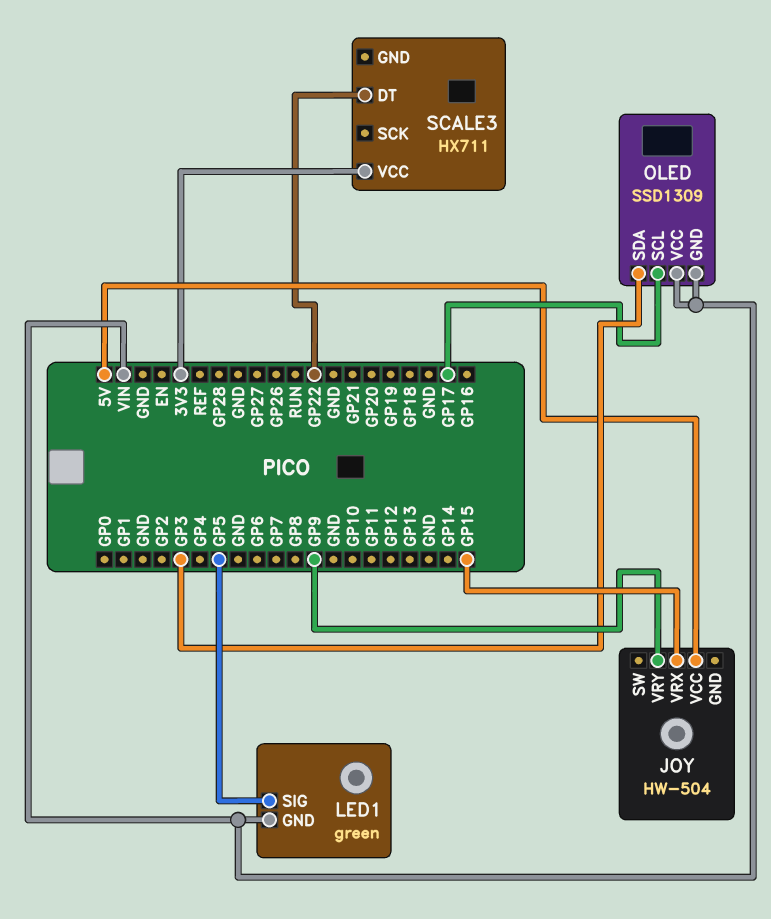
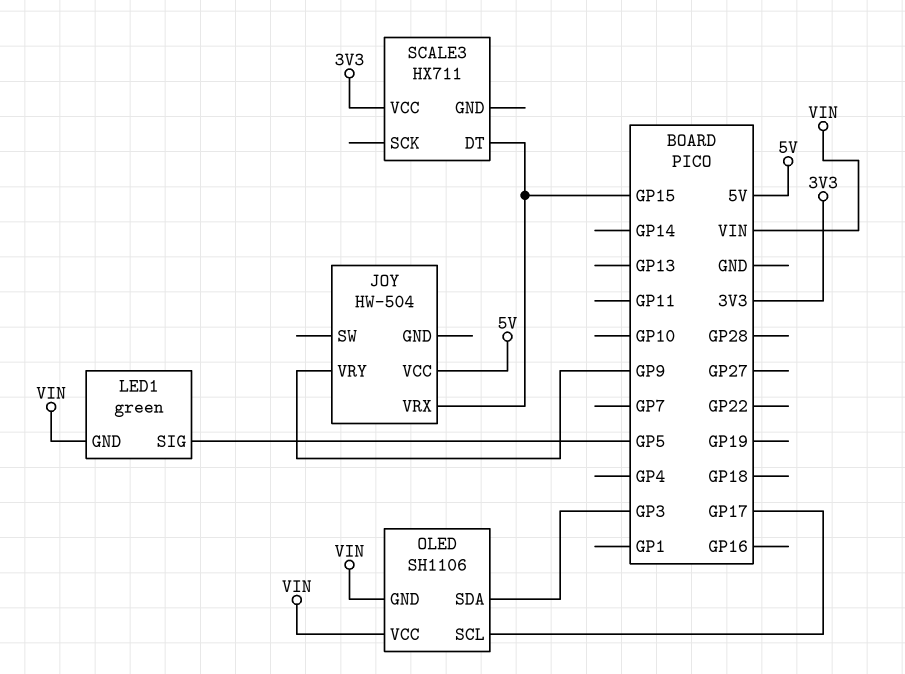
OLED: SSD1309 -> SH1106
SCALE3 pin DT: GP22 -> GP15

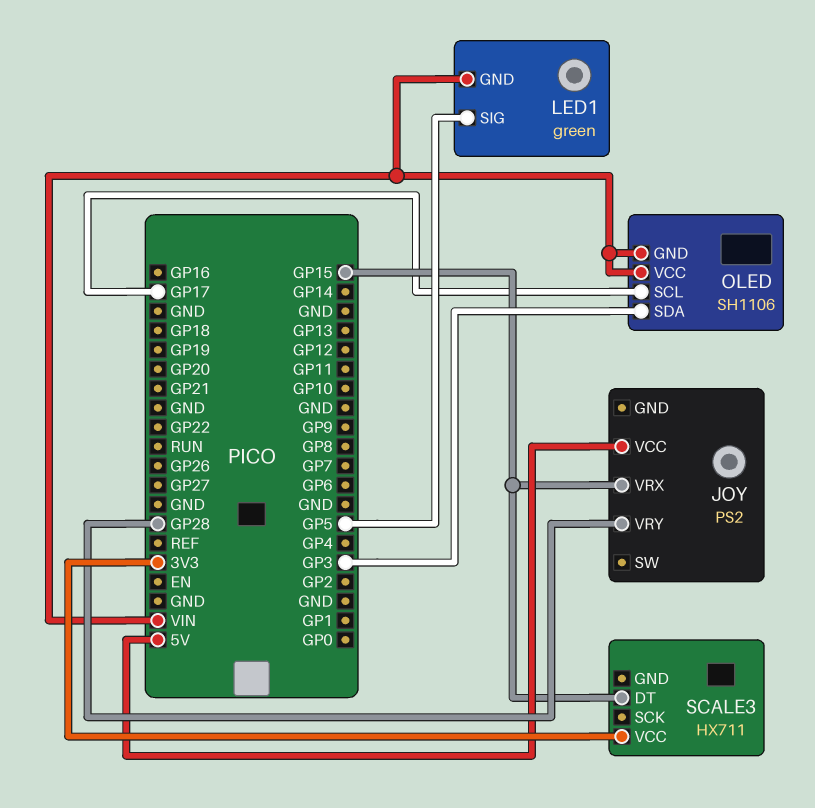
JOY: HW-504 -> PS2
JOY pin VRY: GP9 -> GP28

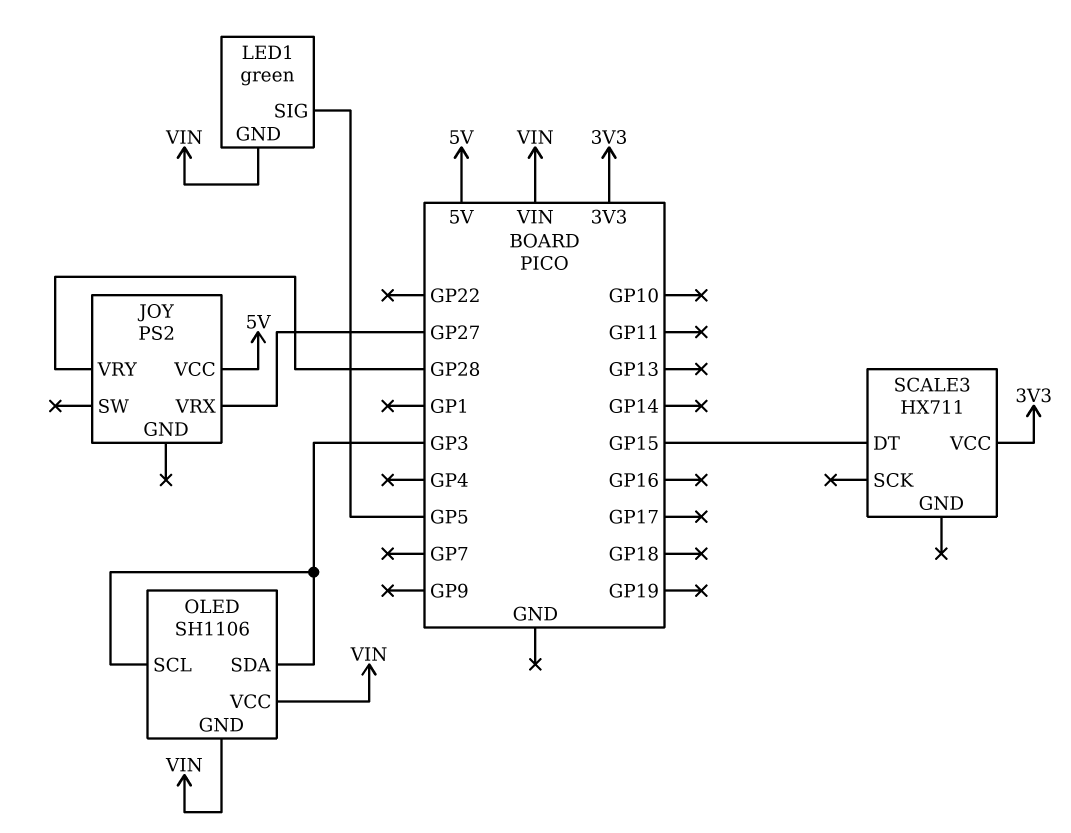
JOY pin VRX: GP15 -> GP27
OLED pin SCL: GP17 -> GP3

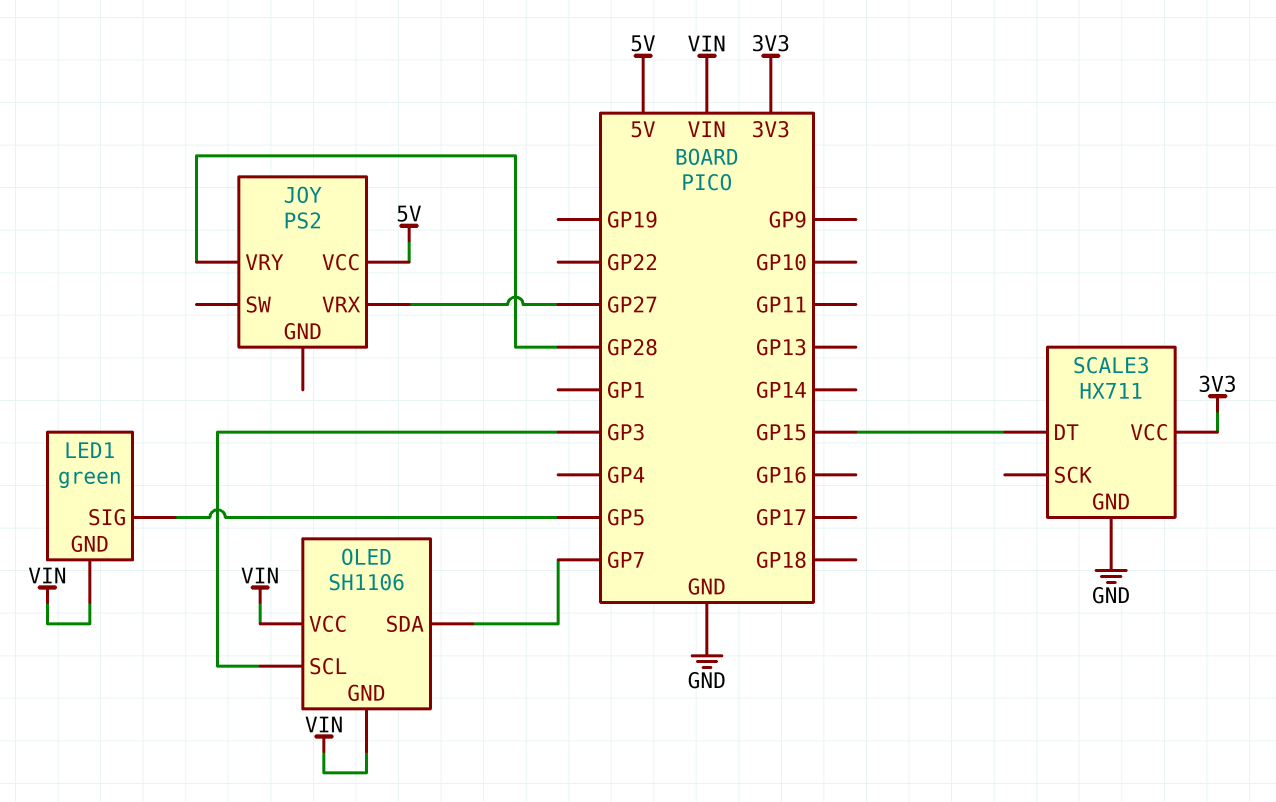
OLED pin SDA: GP3 -> GP7
SCALE3 pin GND: none -> GND

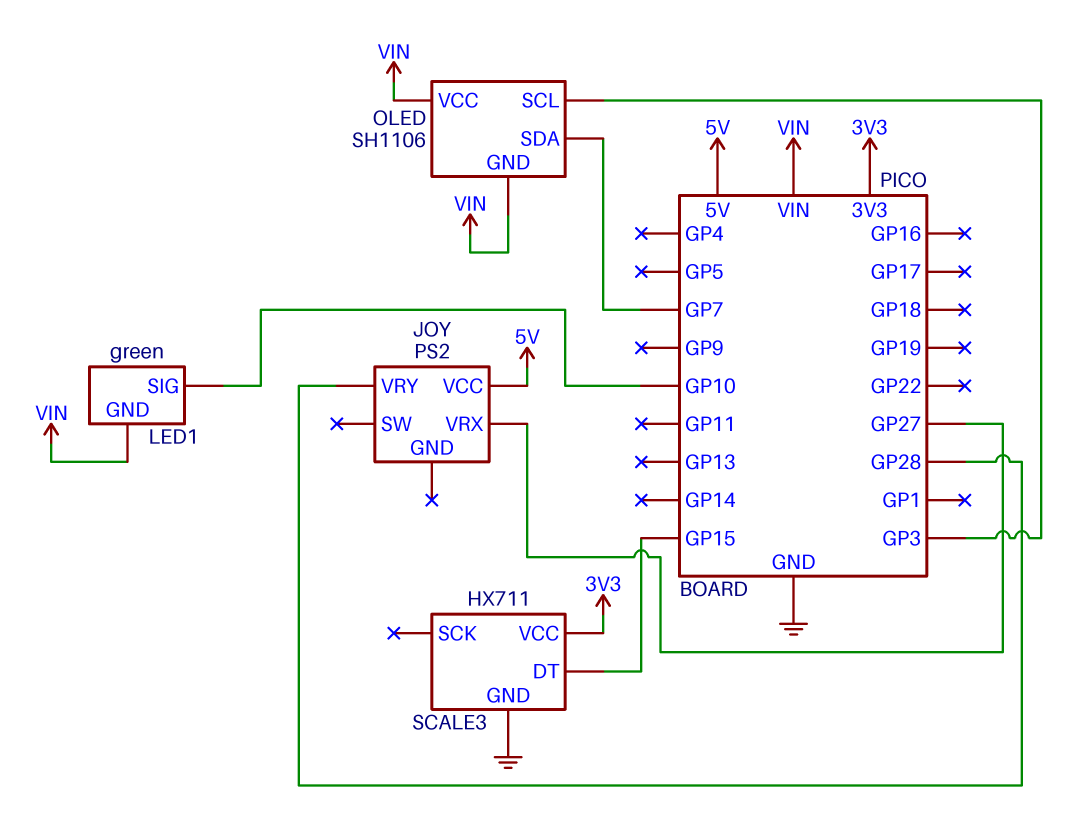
LED1 pin SIG: GP5 -> GP10

